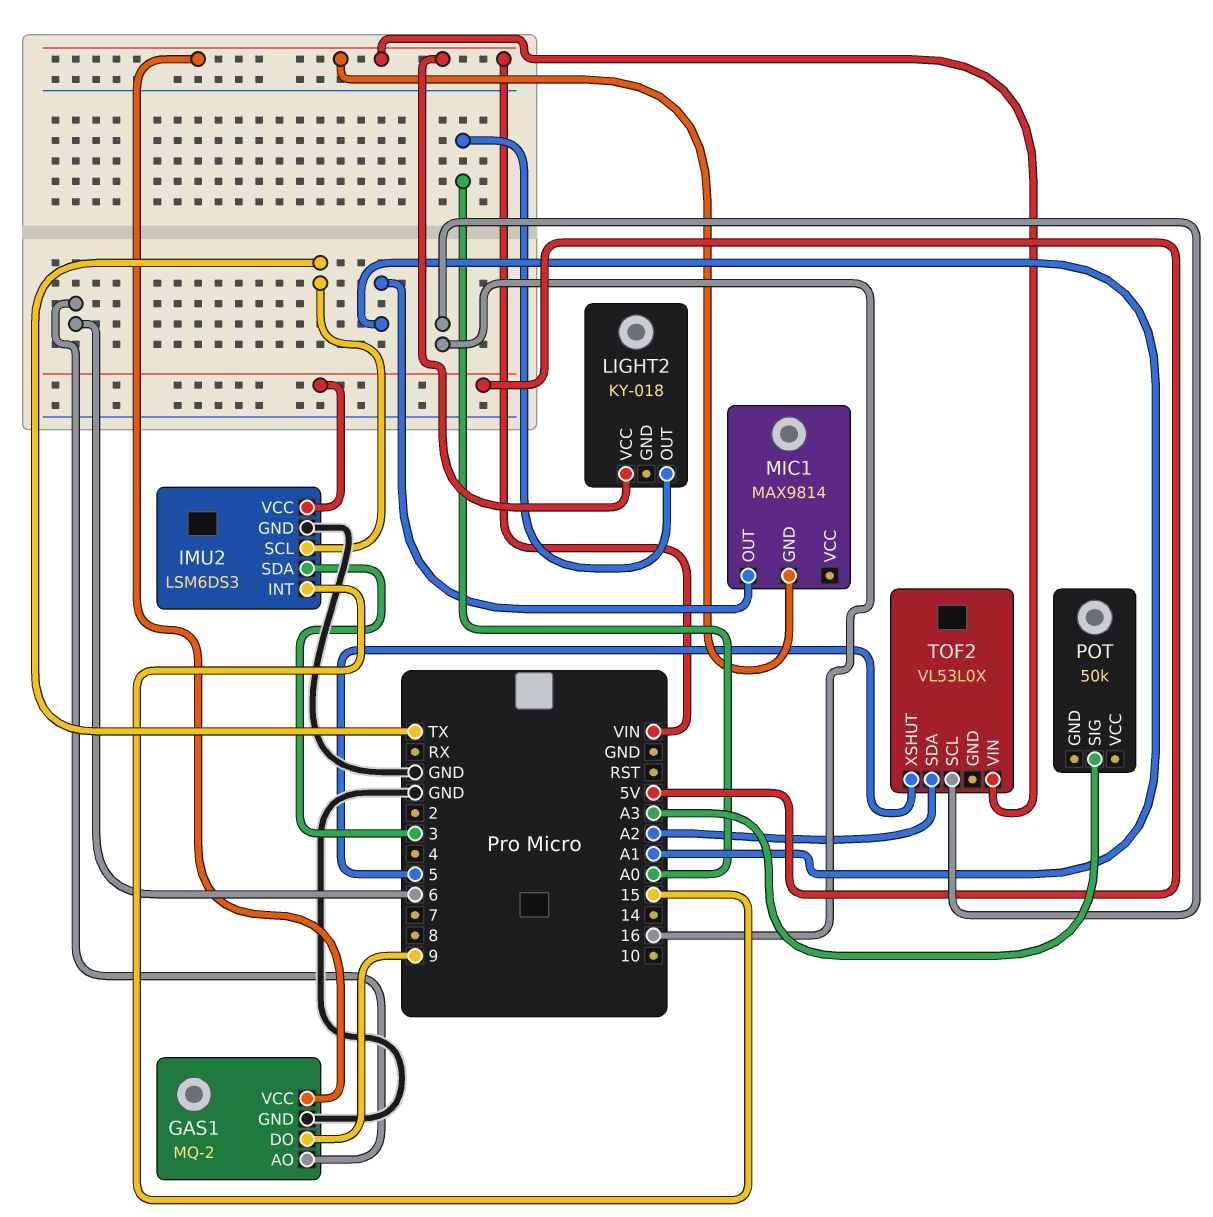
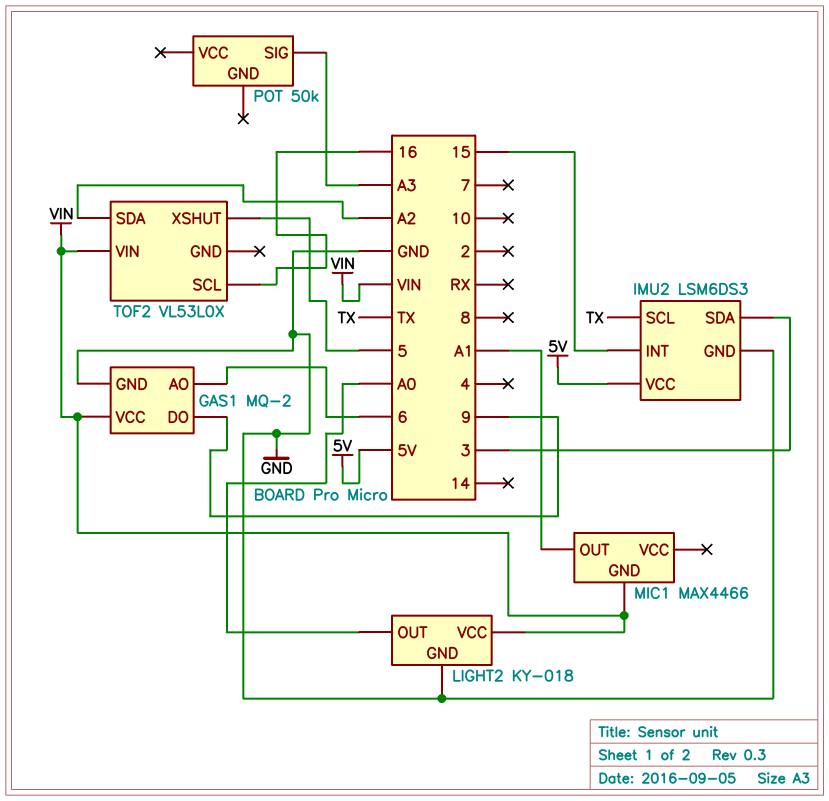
LIGHT2 pin GND: none -> GND
MIC1: MAX9814 -> MAX4466

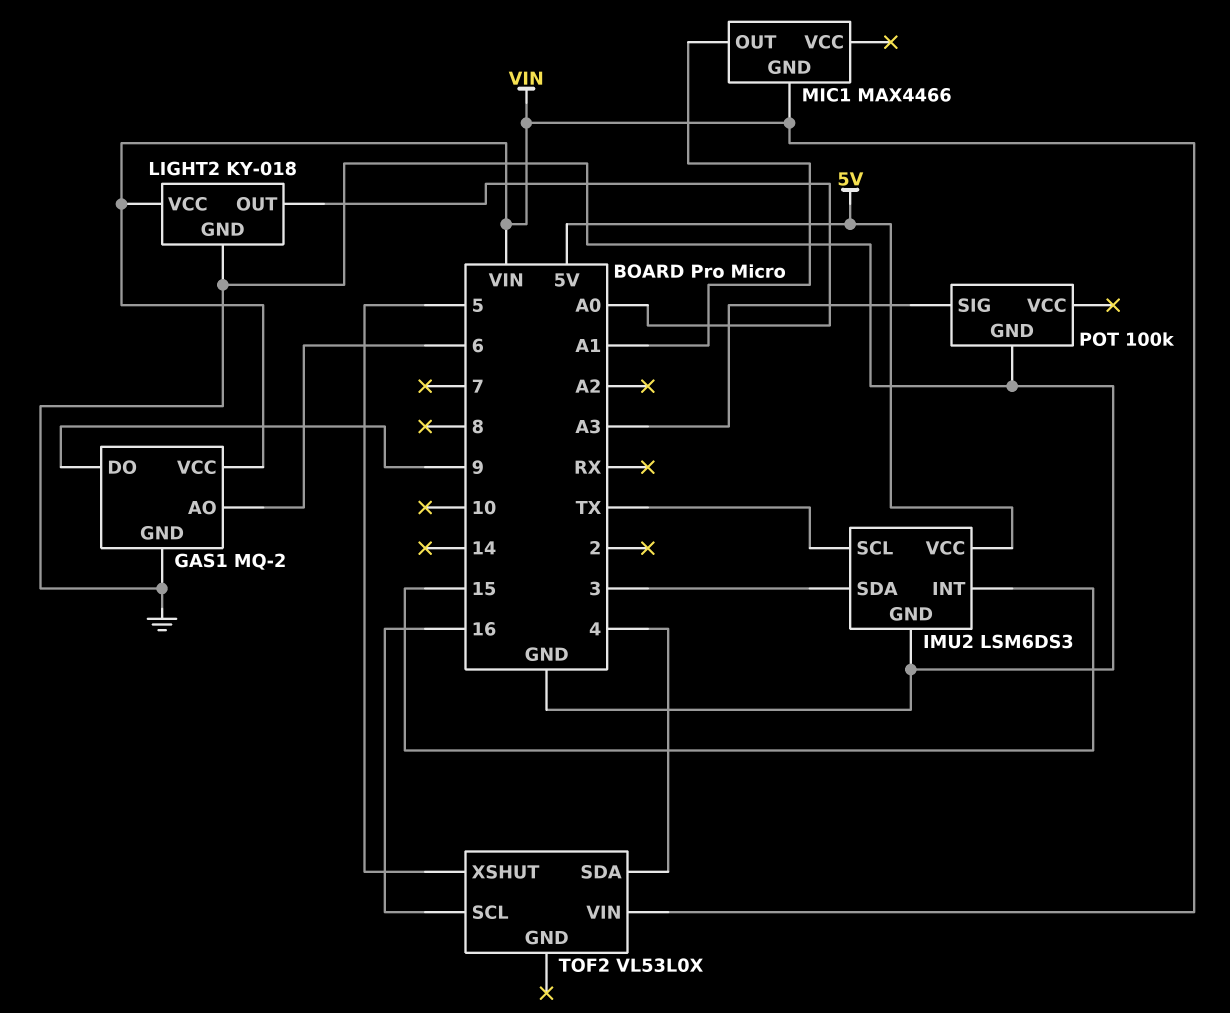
POT: 50k -> 100k
POT pin GND: none -> GND
TOF2 pin SDA: A2 -> 4

